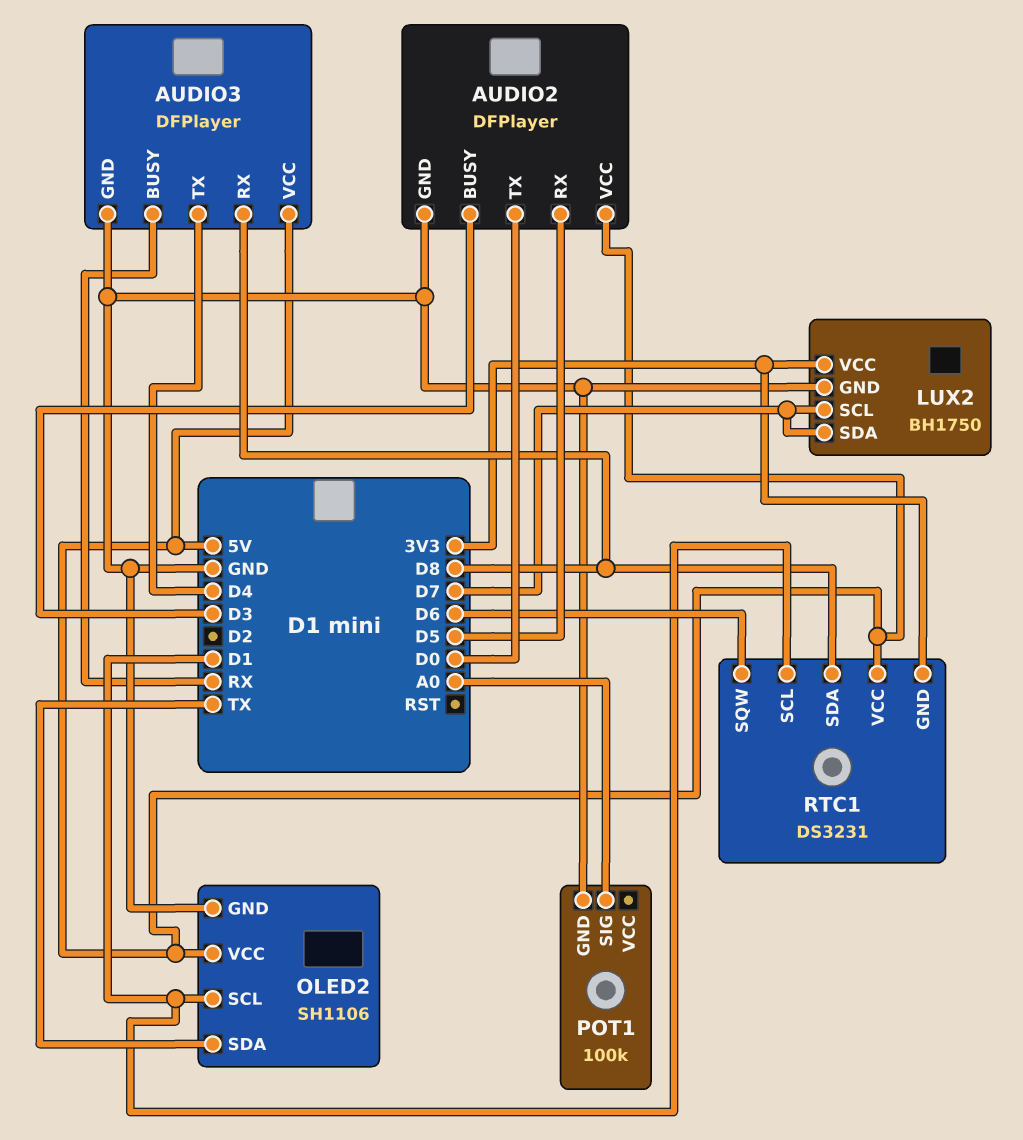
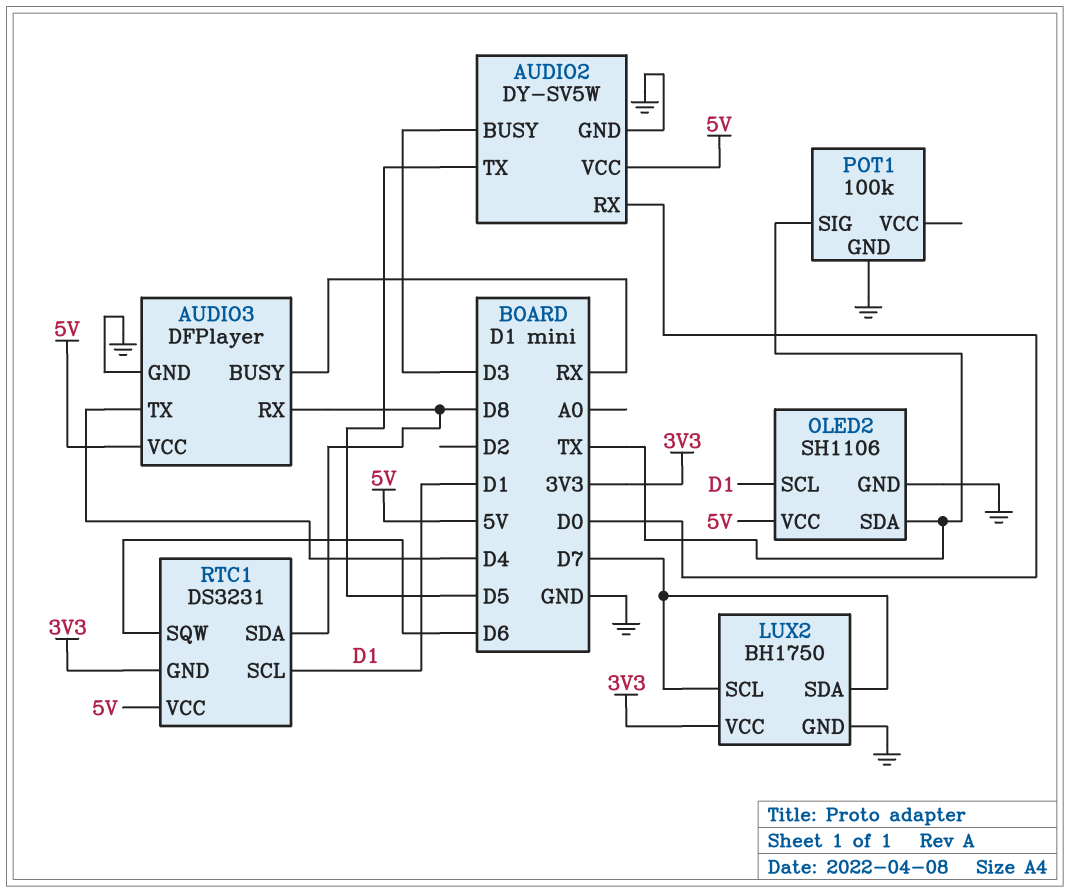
AUDIO2: DFPlayer -> DY-SV5W
AUDIO2 pin RX: D5 -> D0
AUDIO2 pin TX: D0 -> D5
POT1 pin SIG: A0 -> TX

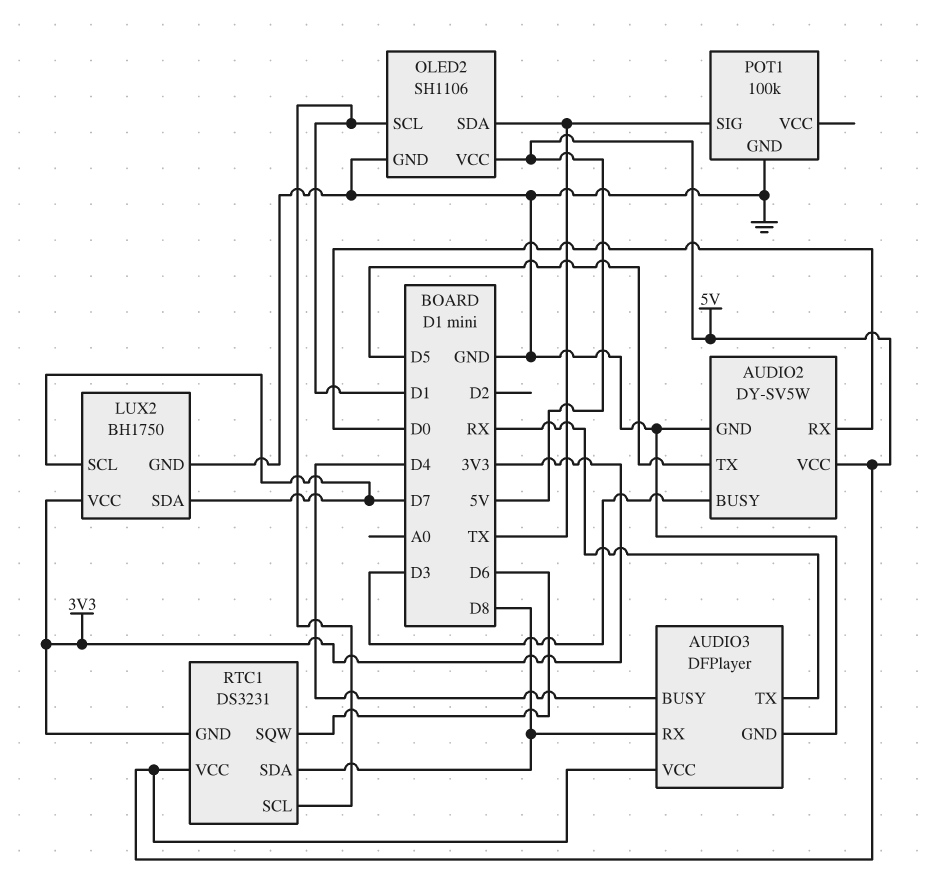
AUDIO3 pin BUSY: RX -> D4
AUDIO3 pin TX: D4 -> RX

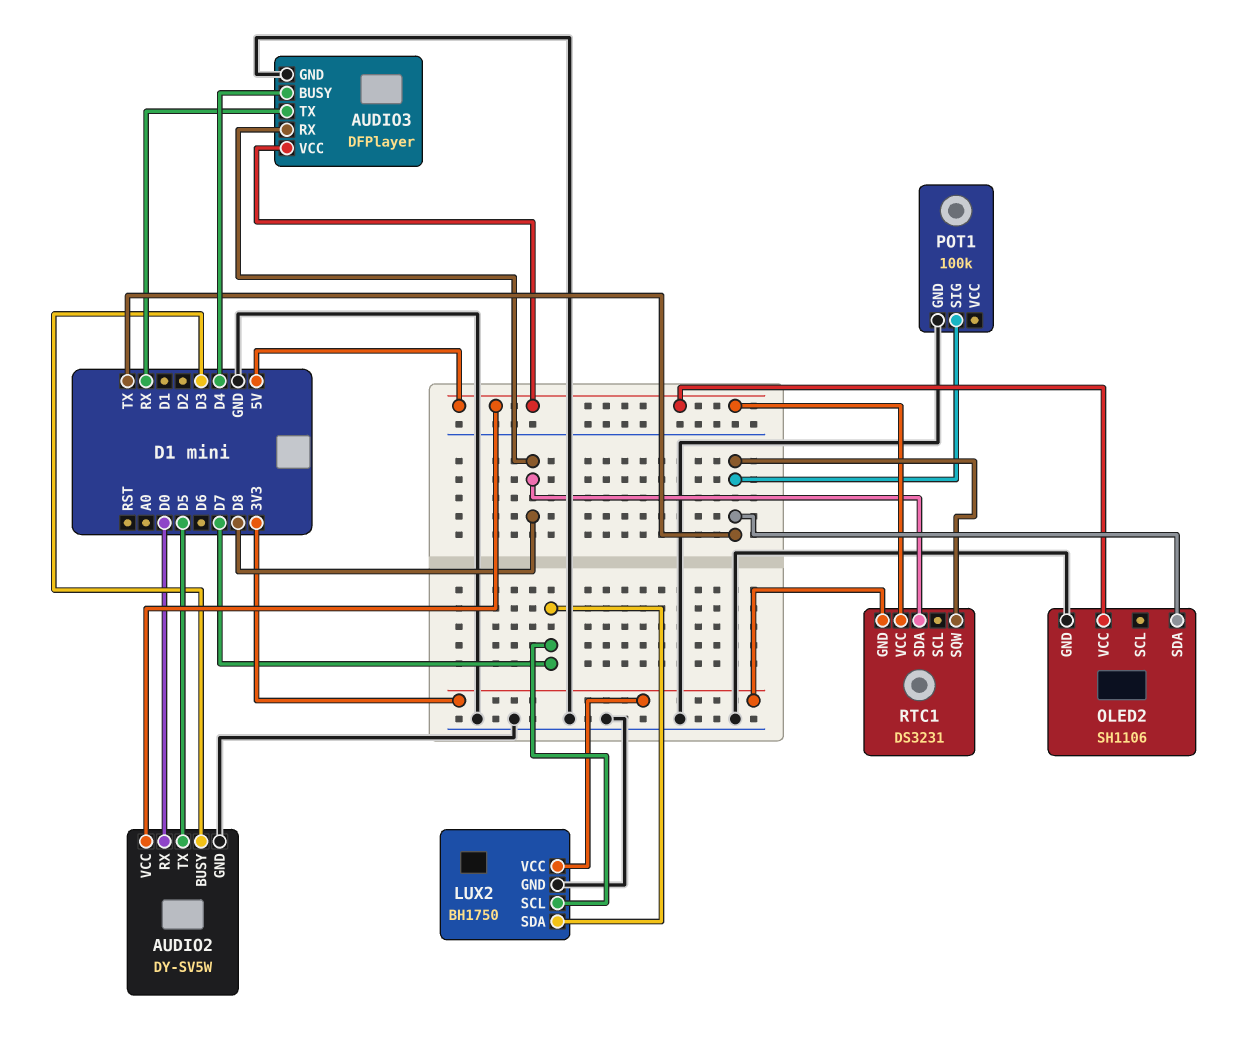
OLED2 pin SCL: D1 -> none
RTC1 pin SCL: D1 -> none
RTC1 pin SQW: D6 -> TX

